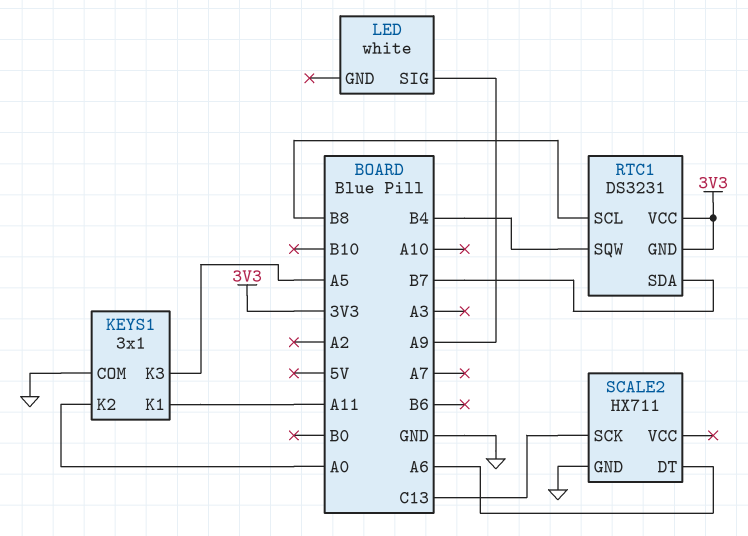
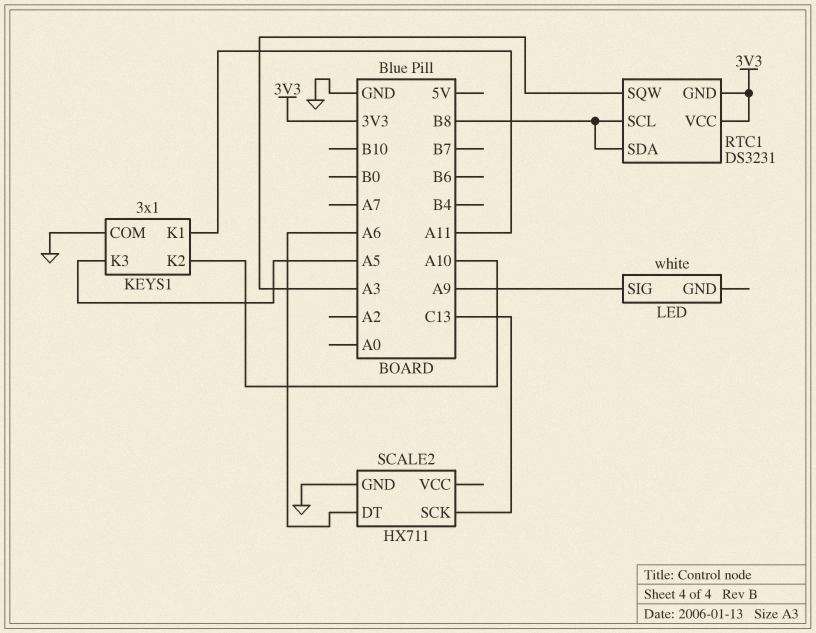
KEYS1 pin K2: A0 -> A10
RTC1 pin SDA: B7 -> B8
RTC1 pin SQW: B4 -> A3

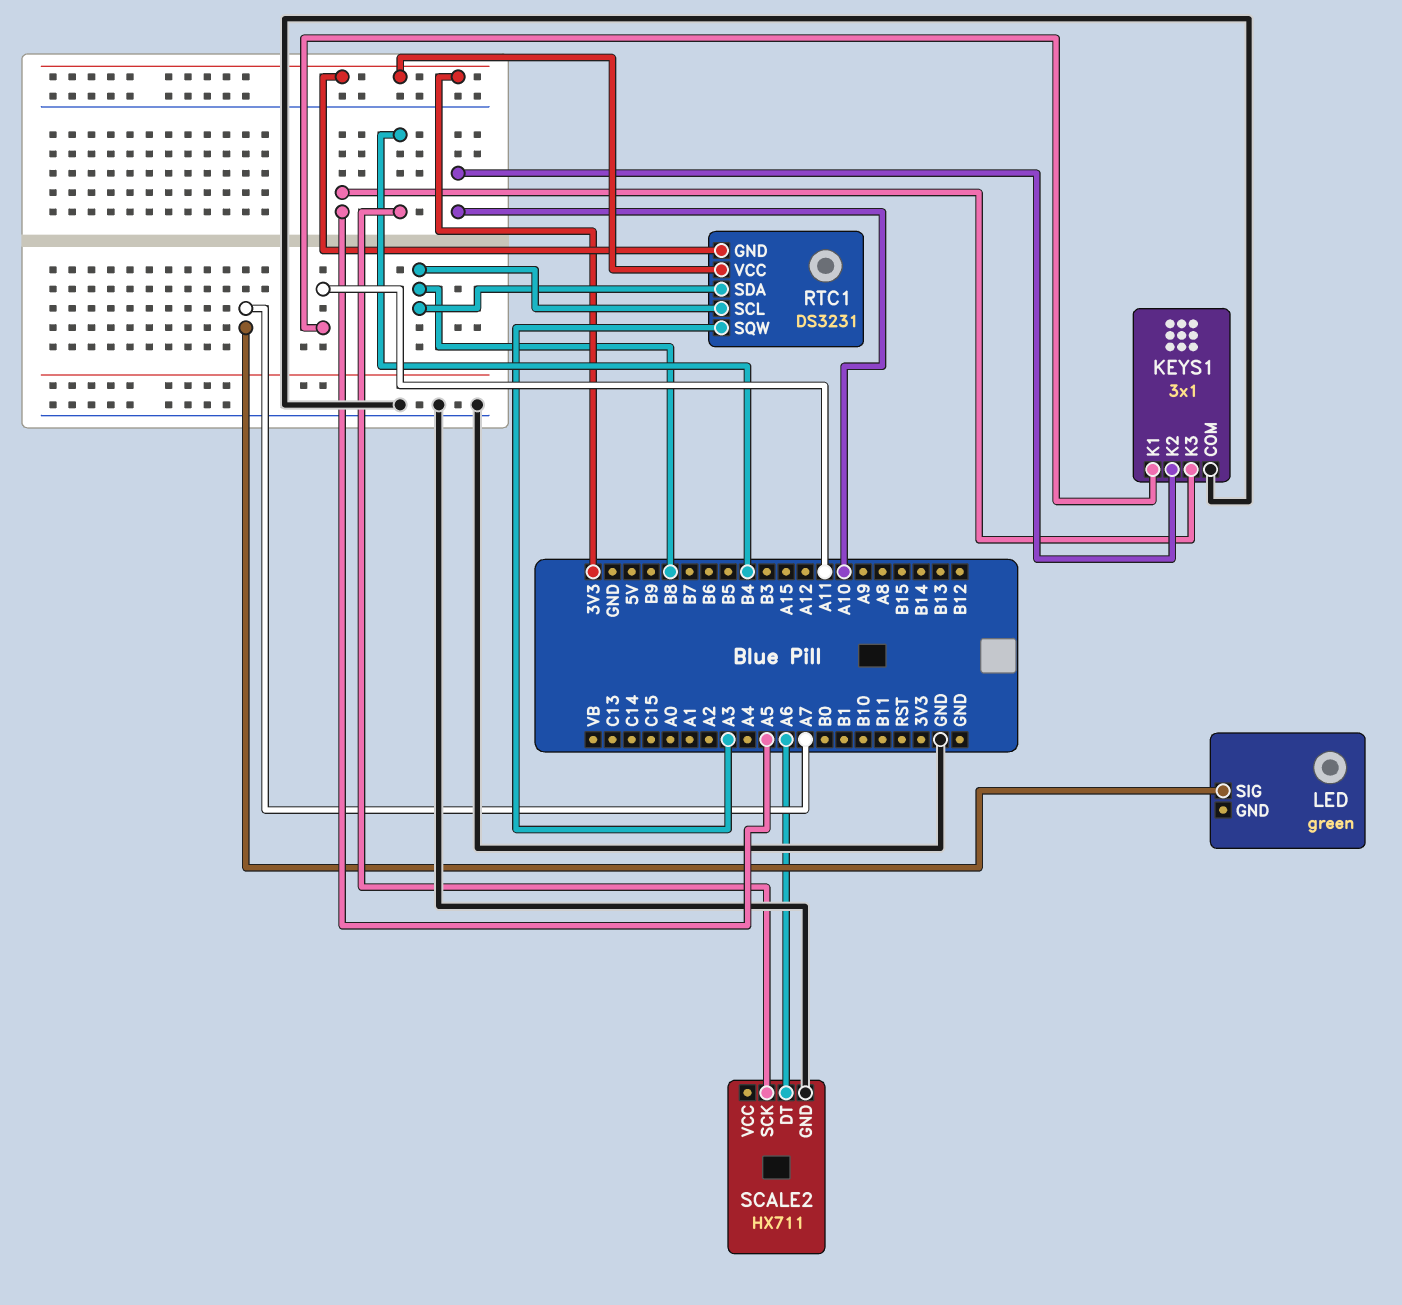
LED: white -> green
LED pin SIG: A9 -> A7
SCALE2 pin SCK: C13 -> B4

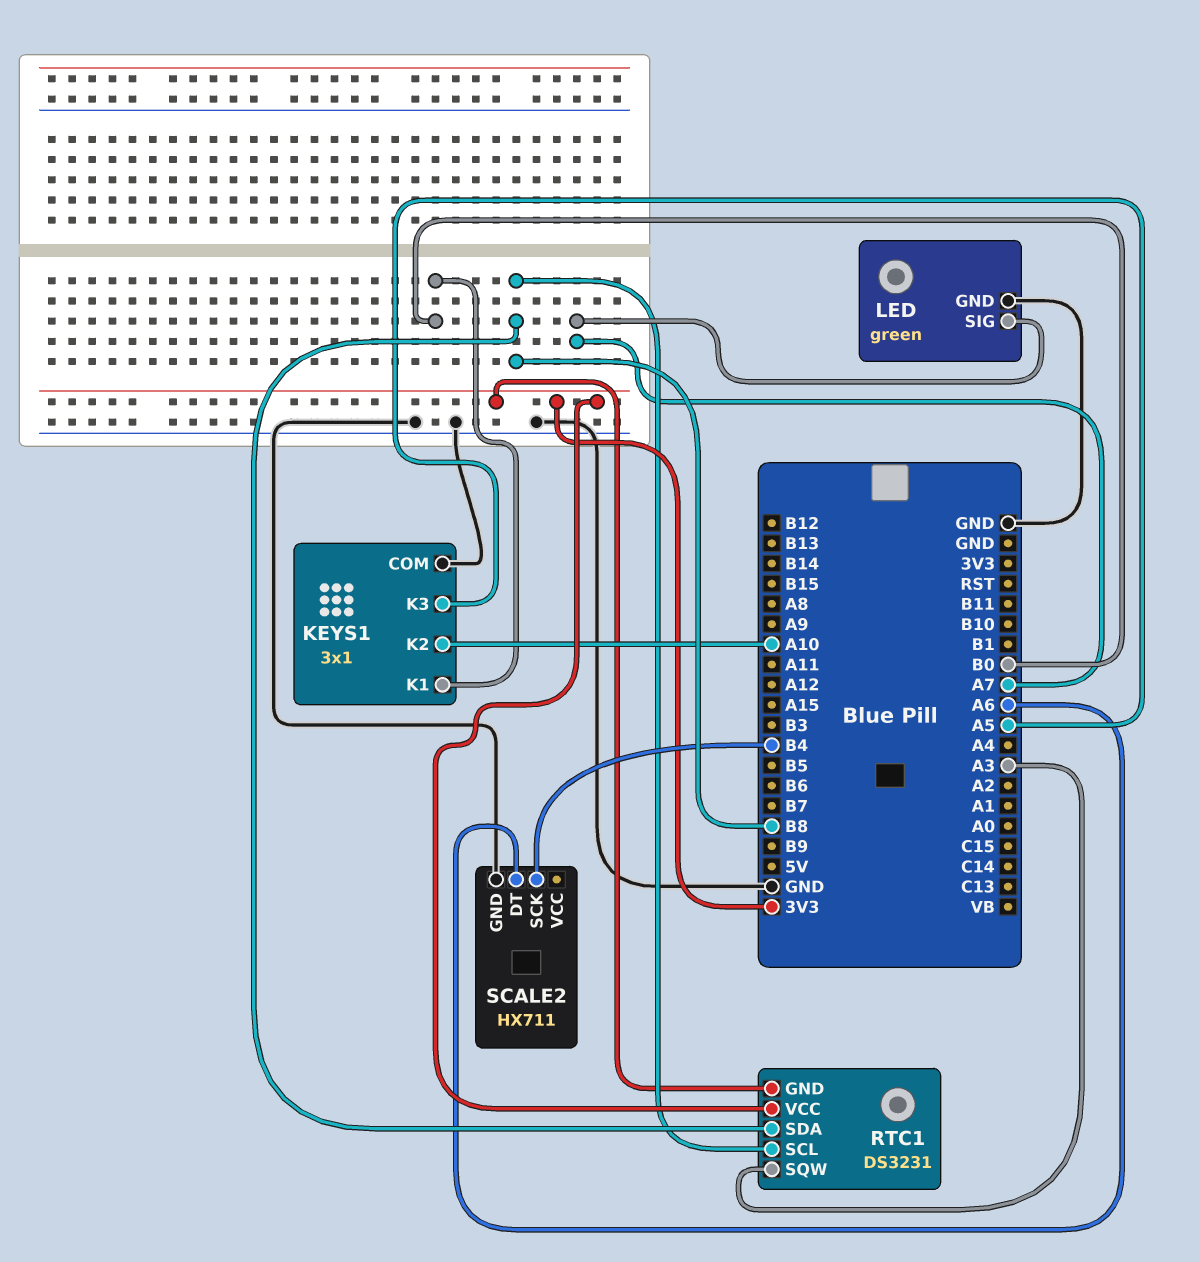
KEYS1 pin K1: A11 -> B0
LED pin GND: none -> GND

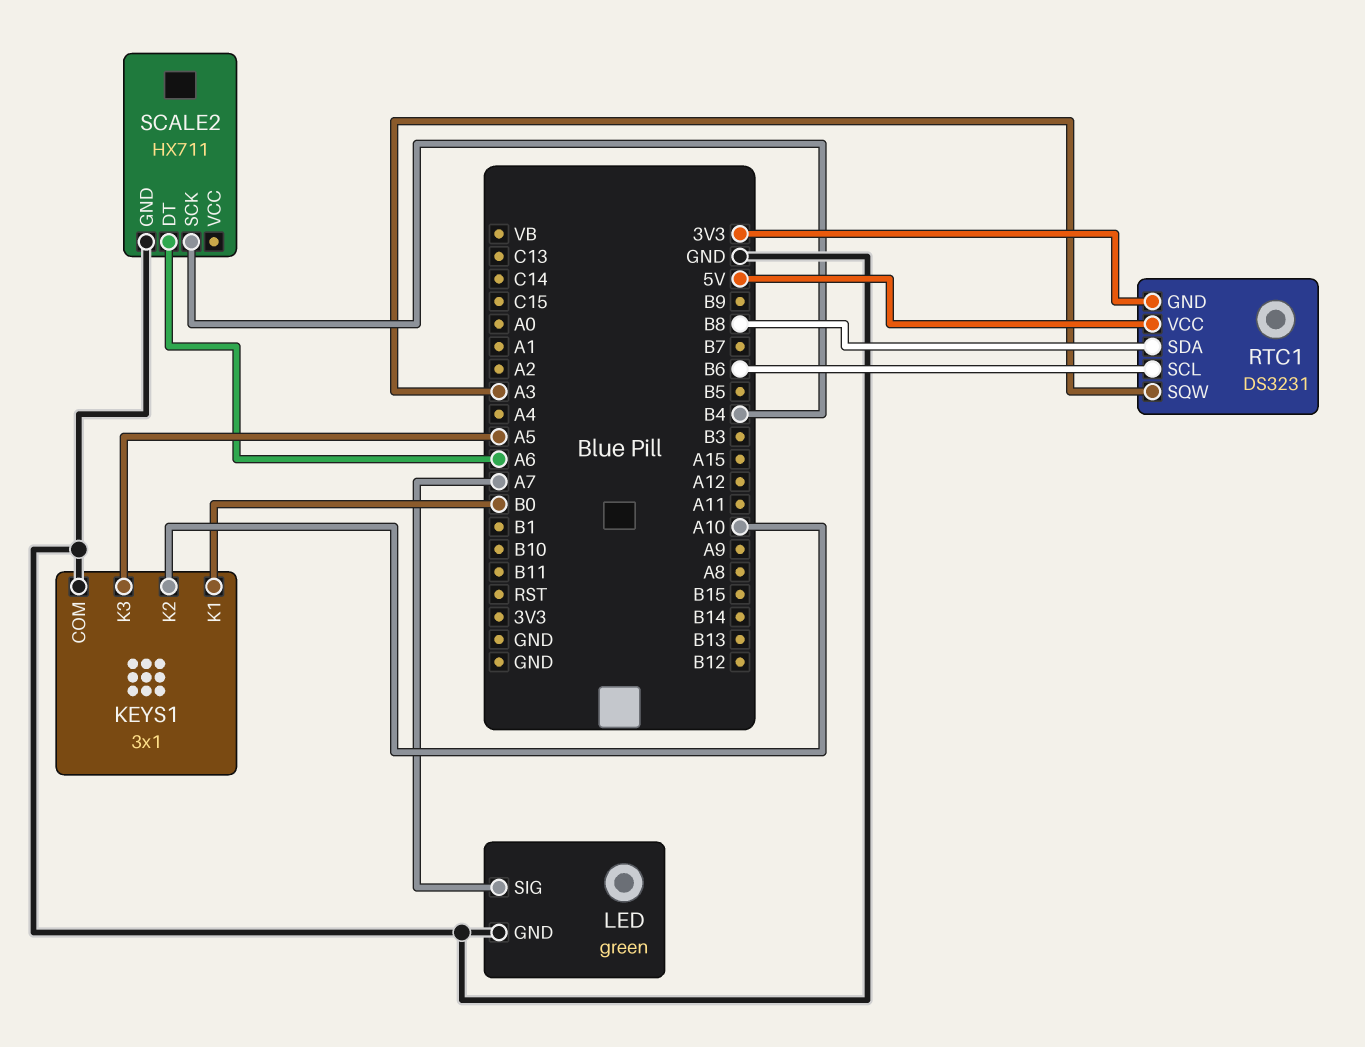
RTC1 pin SCL: B8 -> B6
RTC1 pin VCC: 3V3 -> 5V

